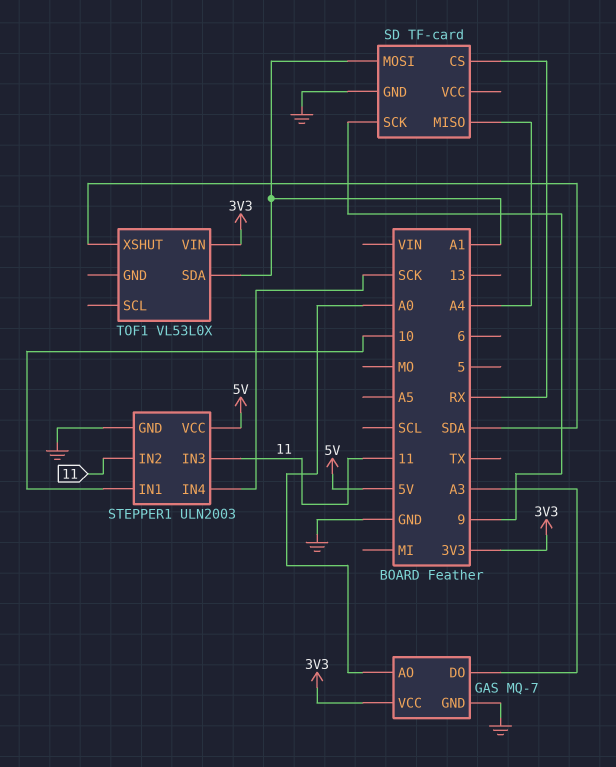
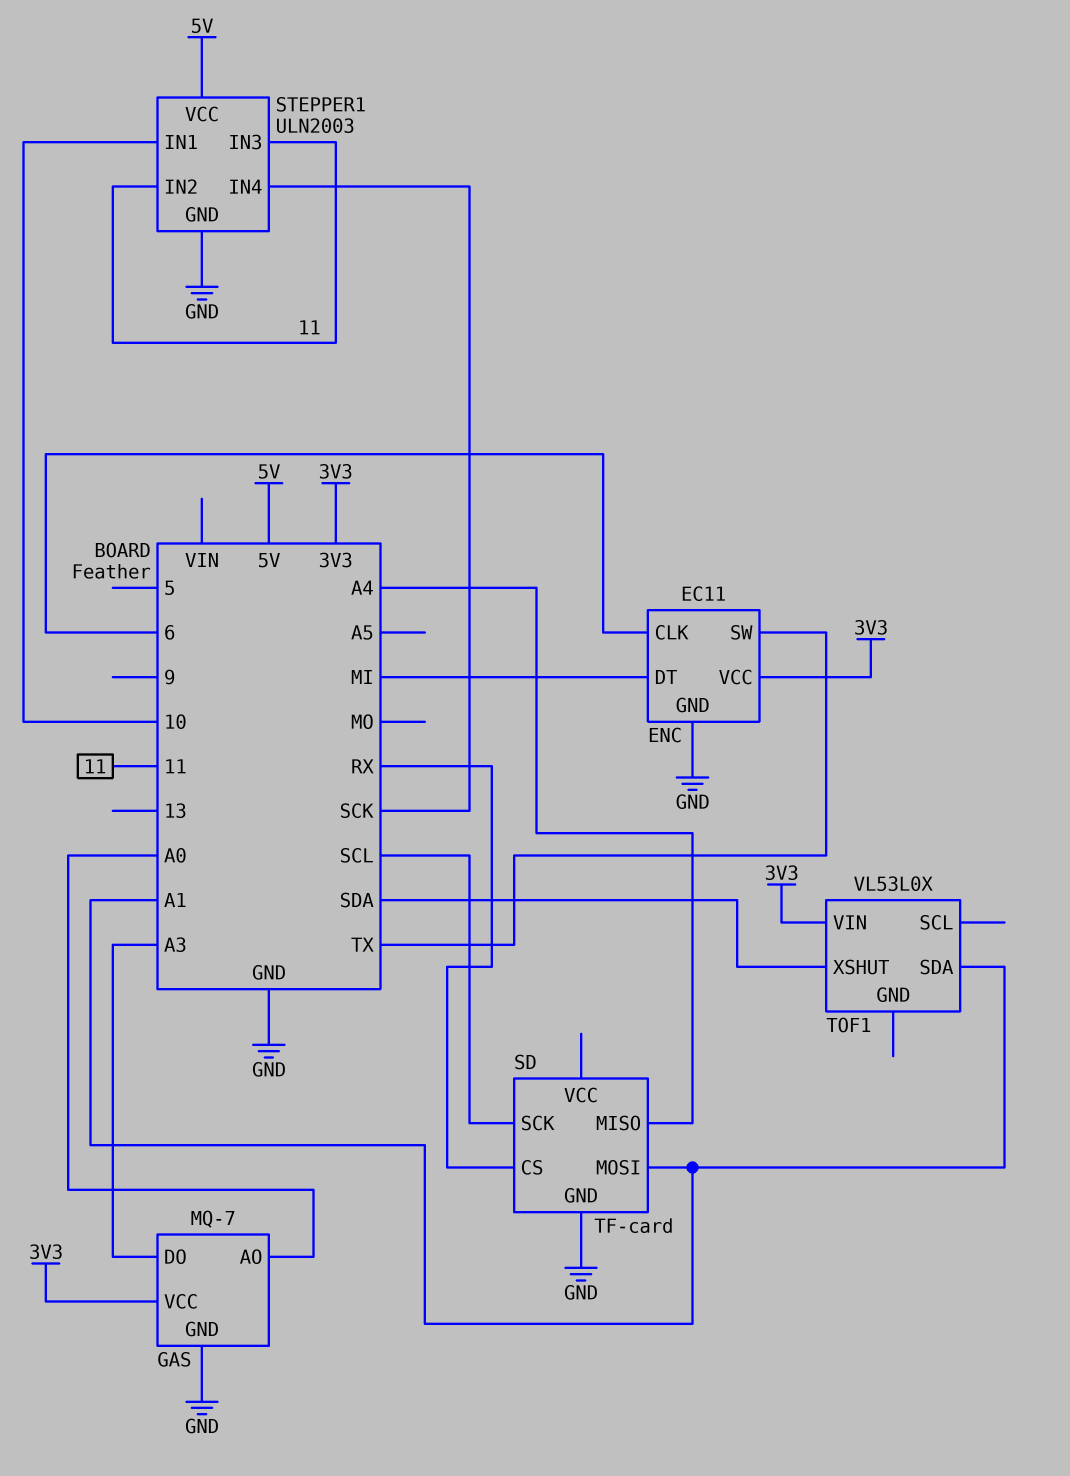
ENC: none -> EC11
ENC pin CLK: none -> 6
ENC pin DT: none -> MI
ENC pin GND: none -> GND
ENC pin SW: none -> TX
ENC pin VCC: none -> 3V3
SD pin SCK: 9 -> SCL

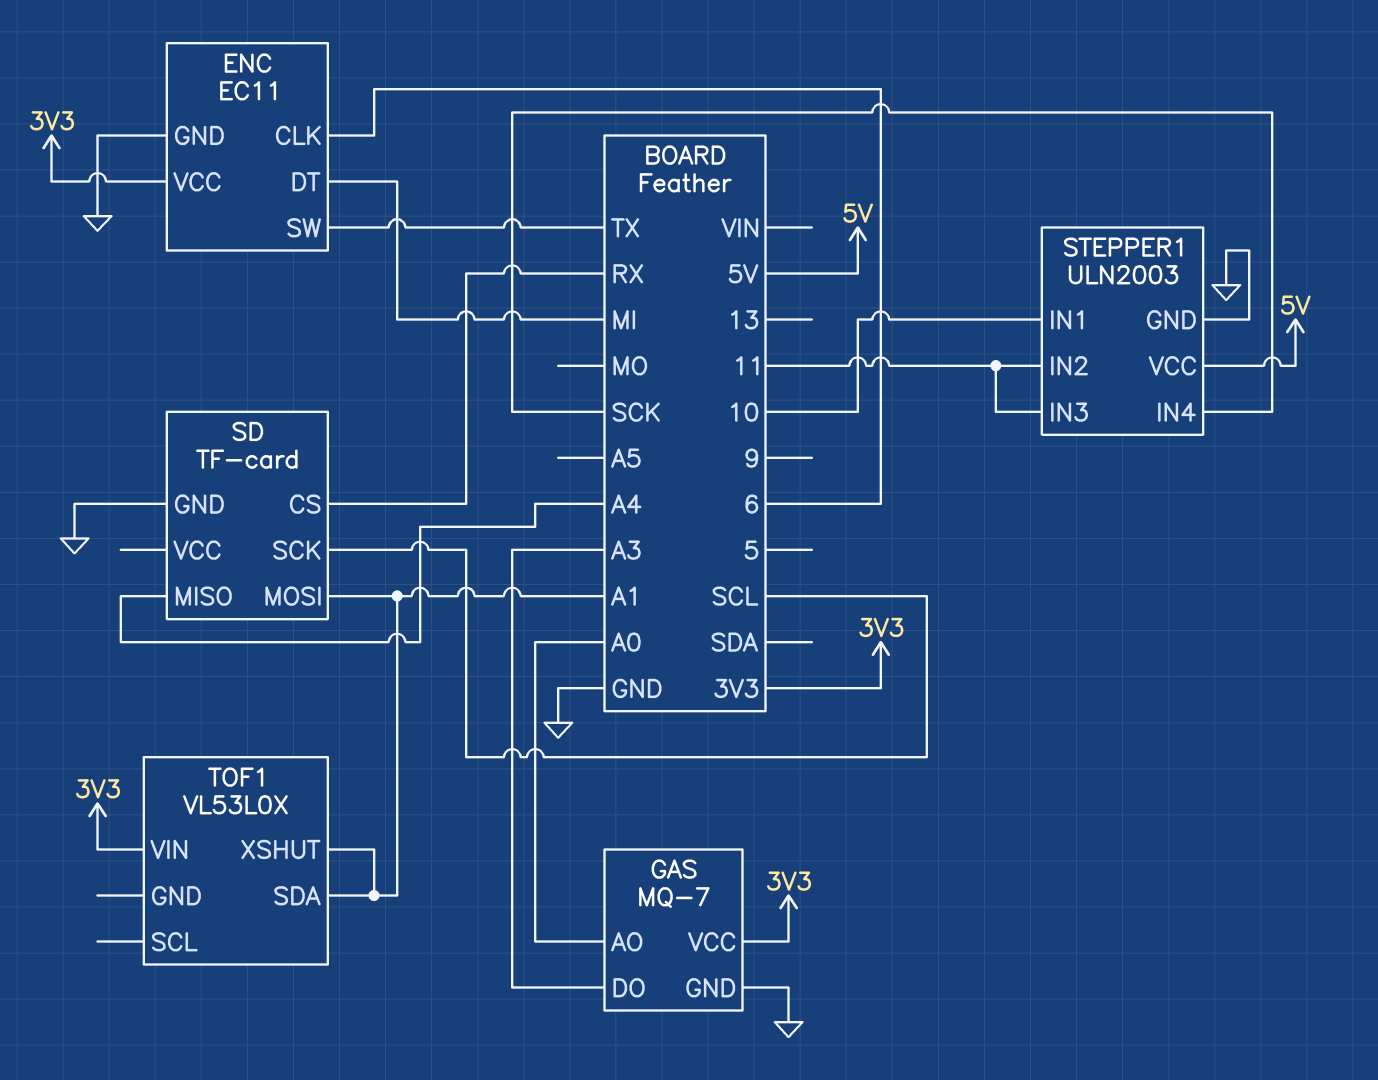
TOF1 pin XSHUT: SDA -> A1

